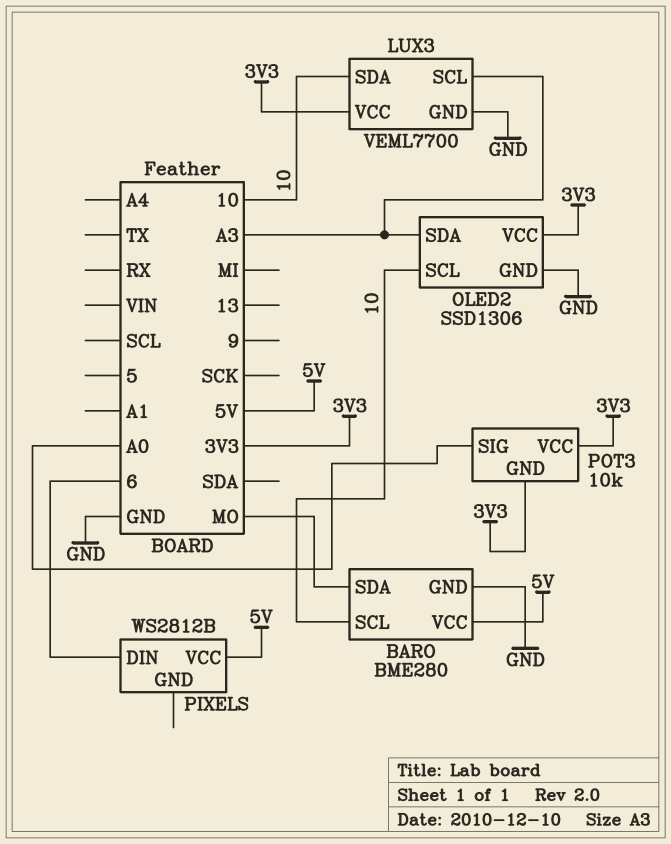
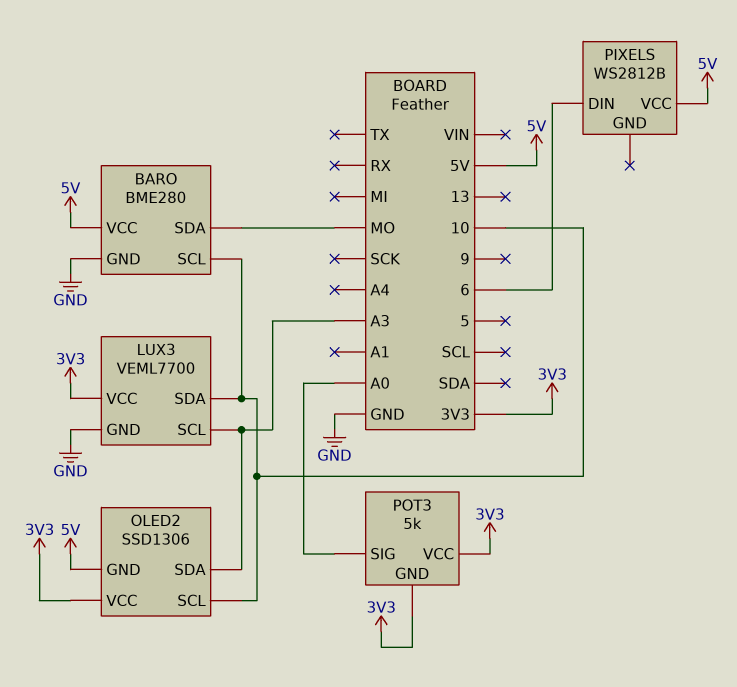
OLED2 pin GND: GND -> 5V
POT3: 10k -> 5k

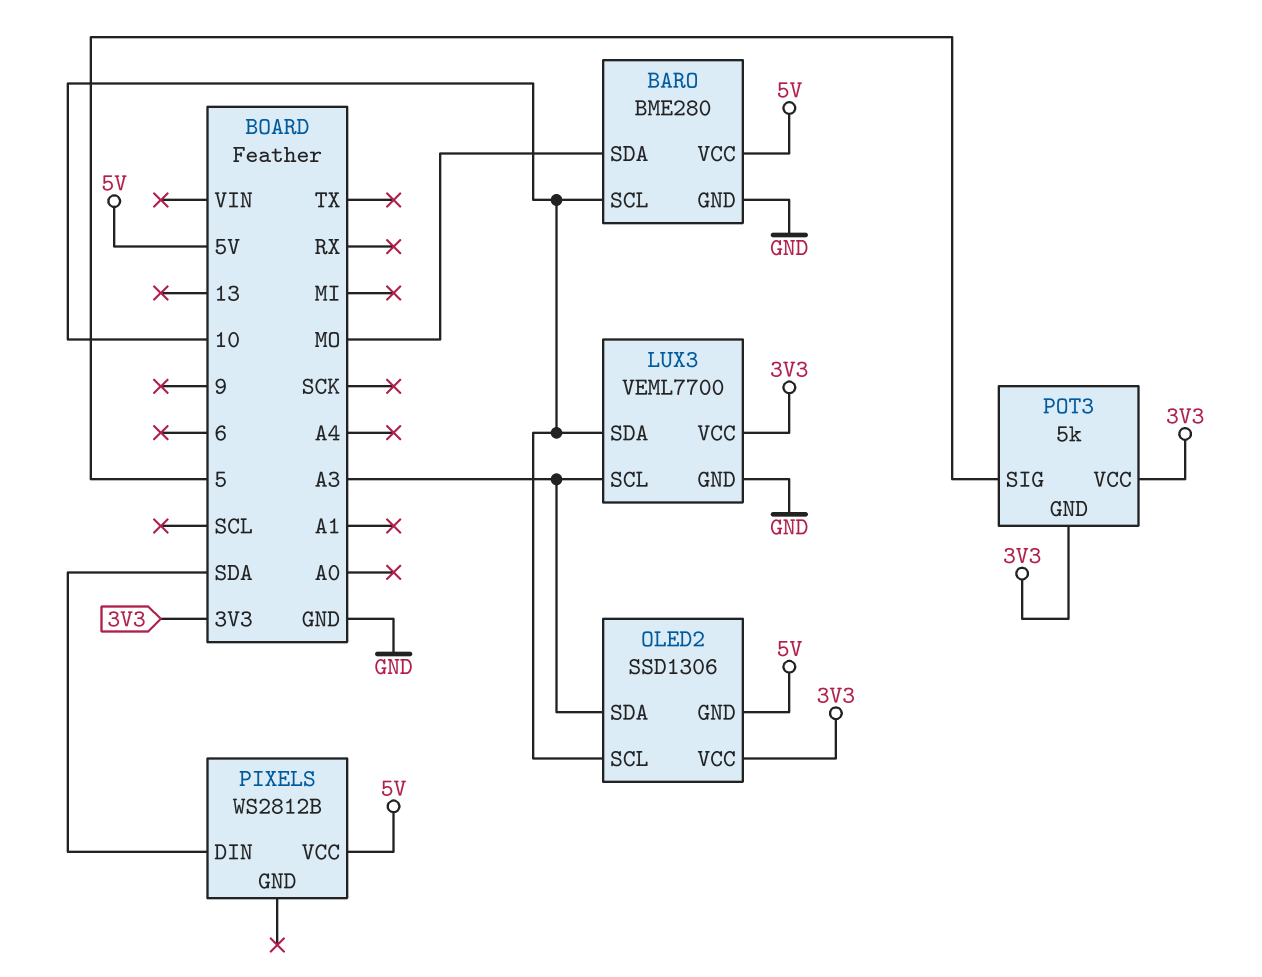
PIXELS pin DIN: 6 -> SDA
POT3 pin SIG: A0 -> 5

